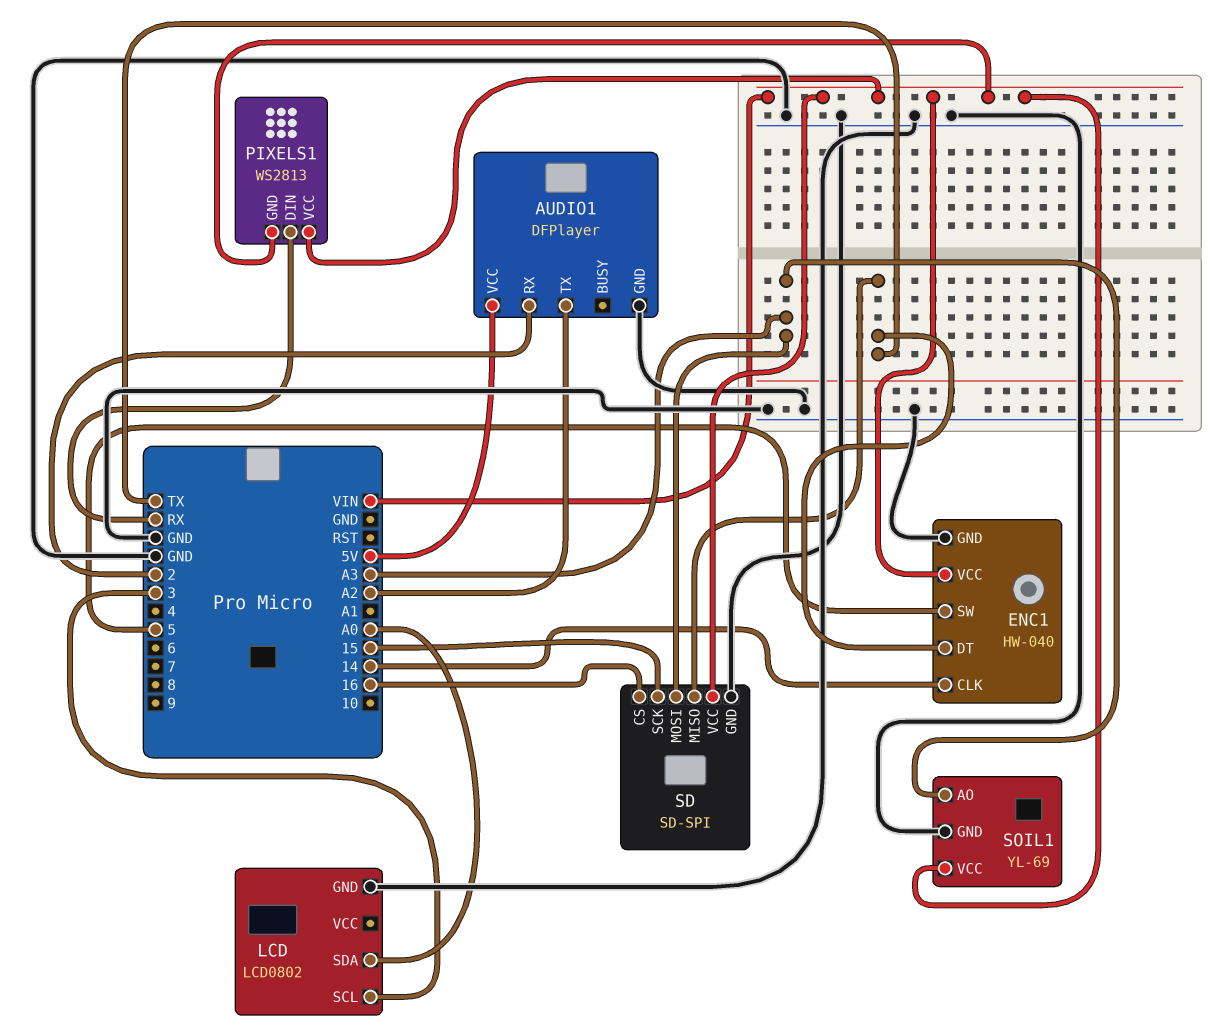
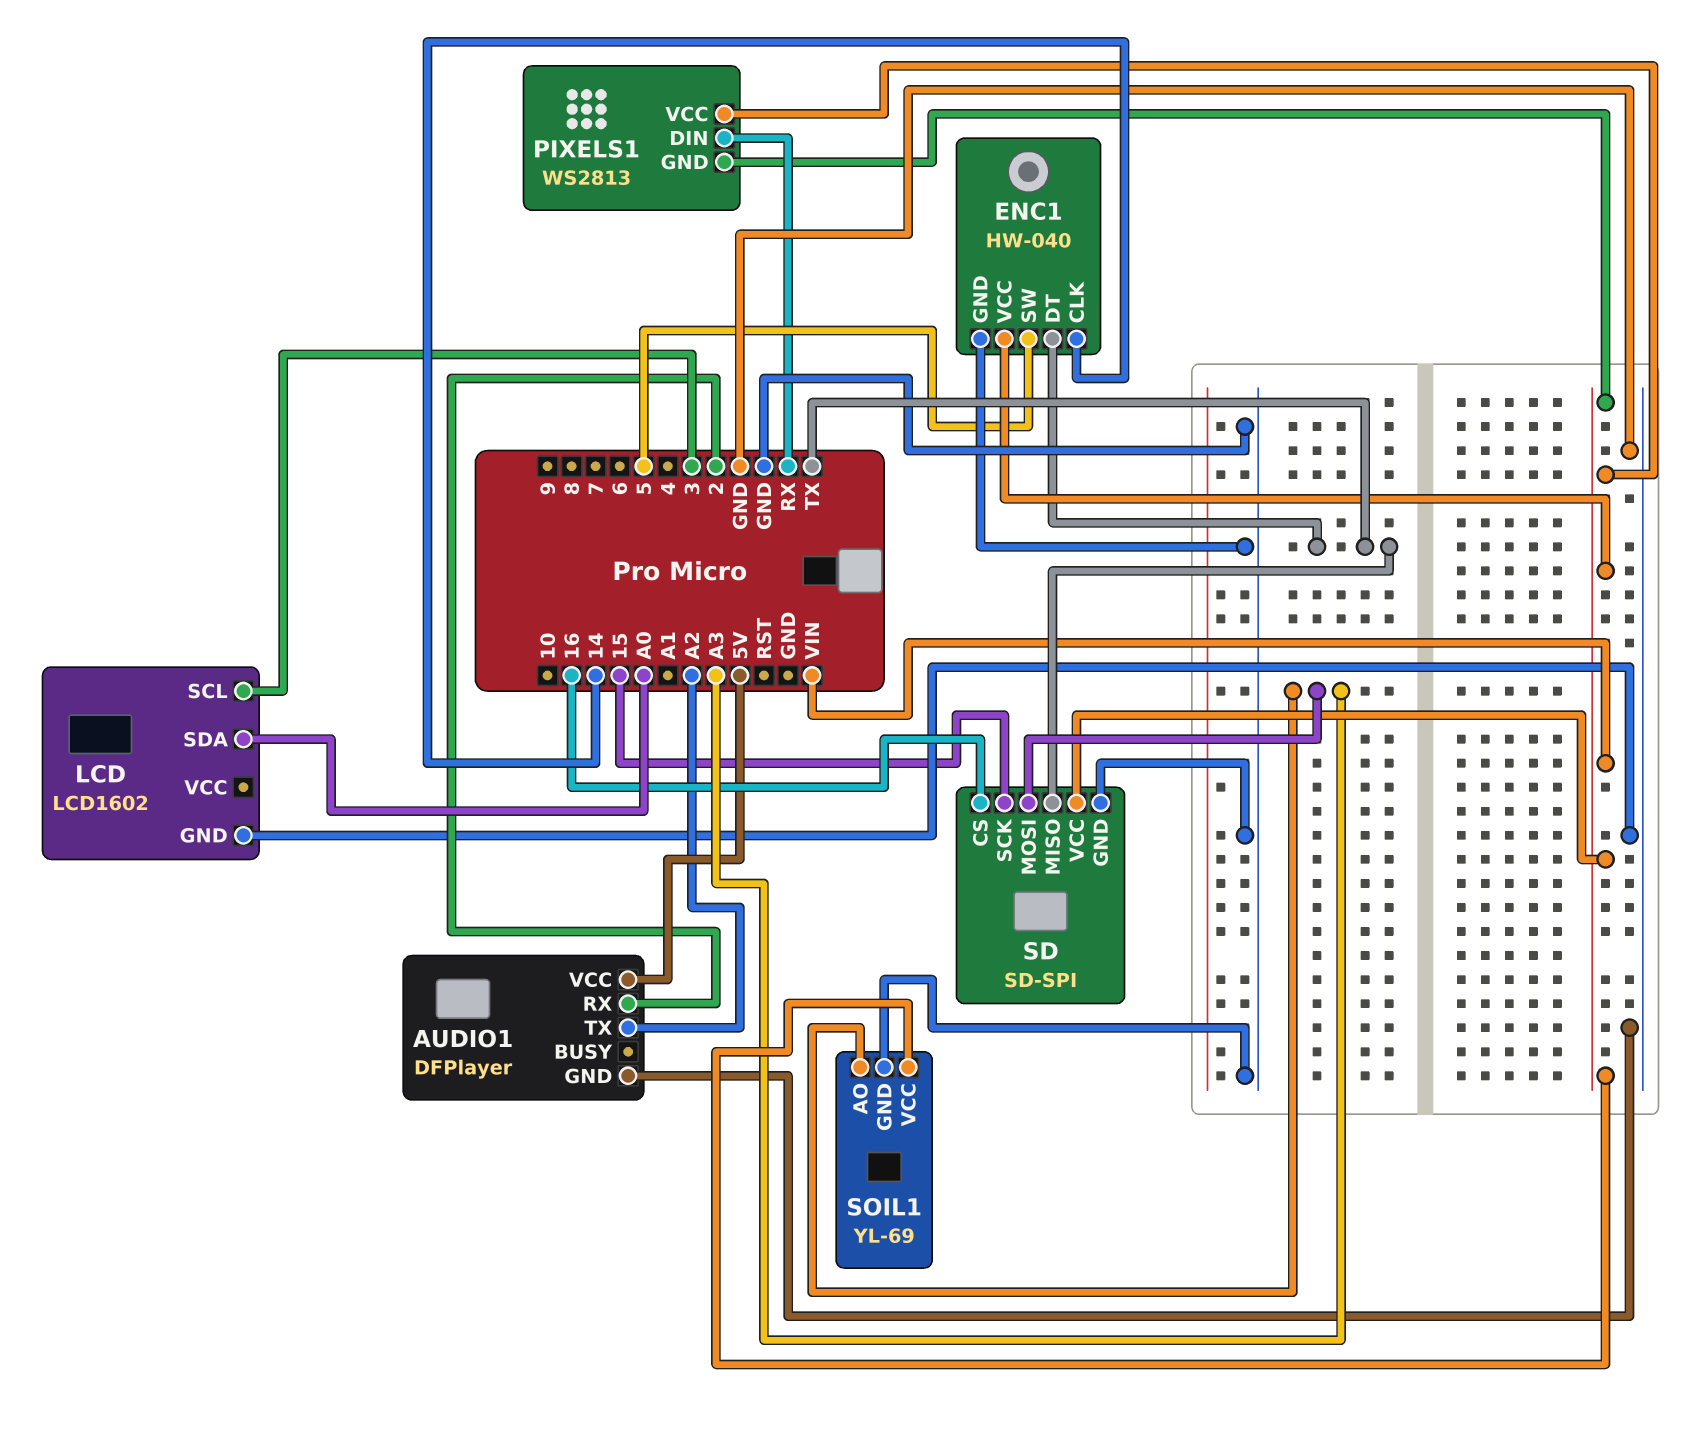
LCD: LCD0802 -> LCD1602

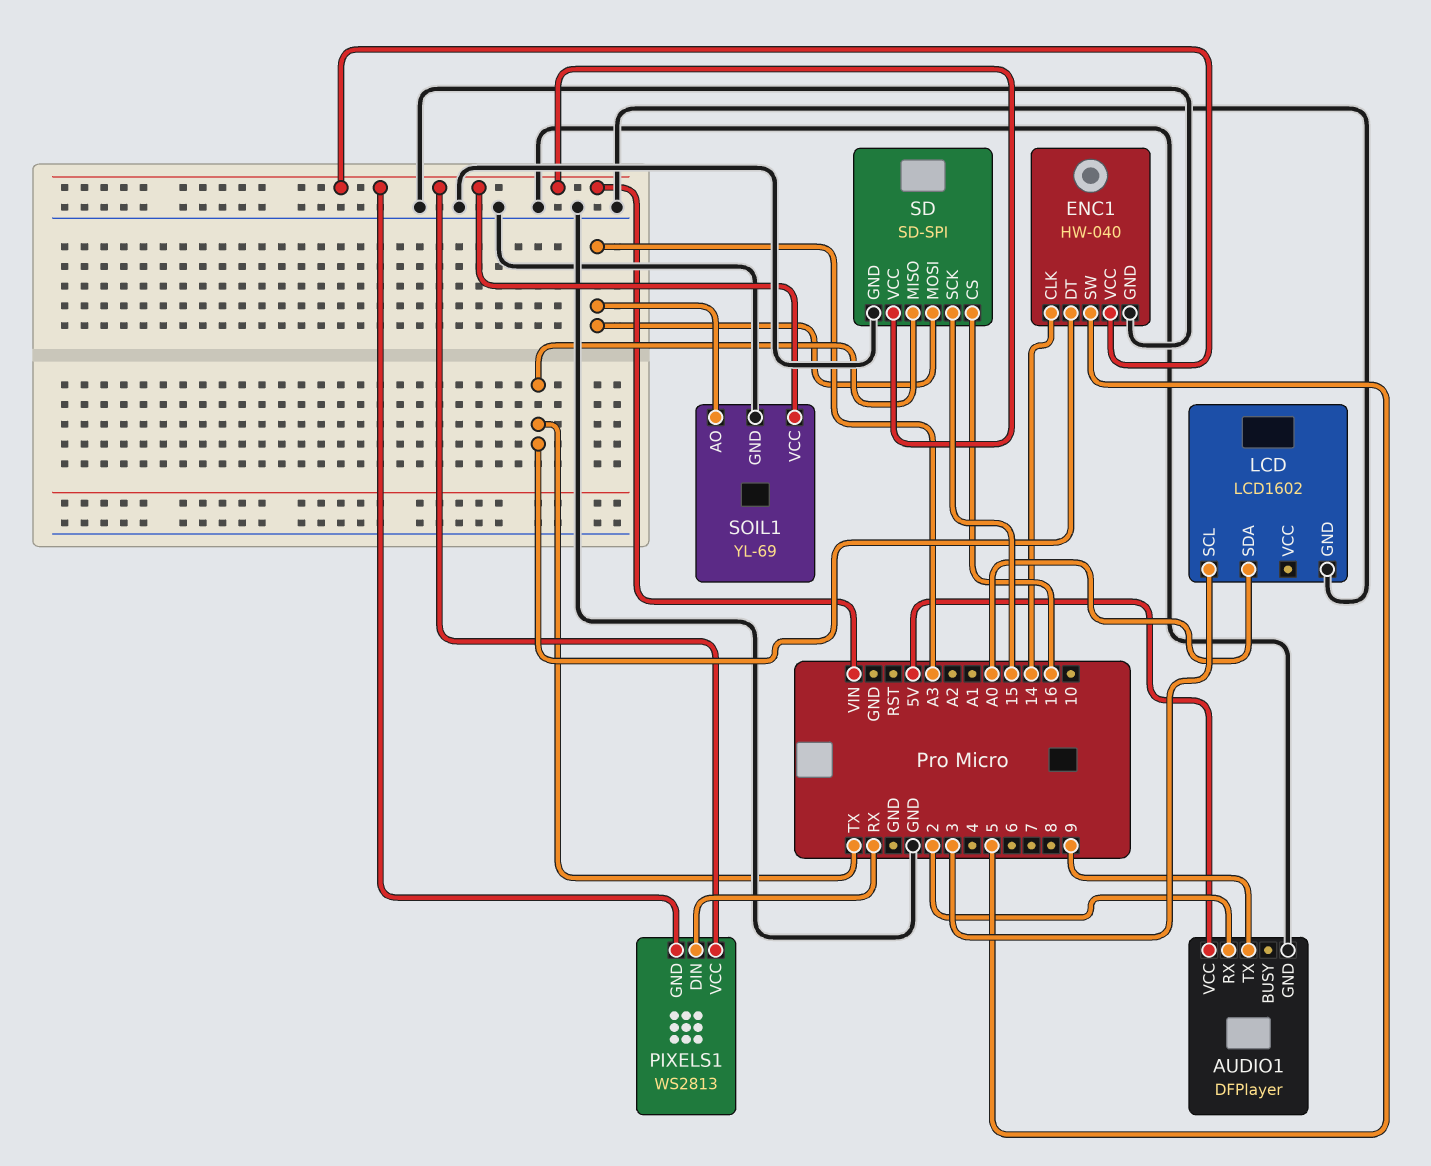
AUDIO1 pin TX: A2 -> 9

